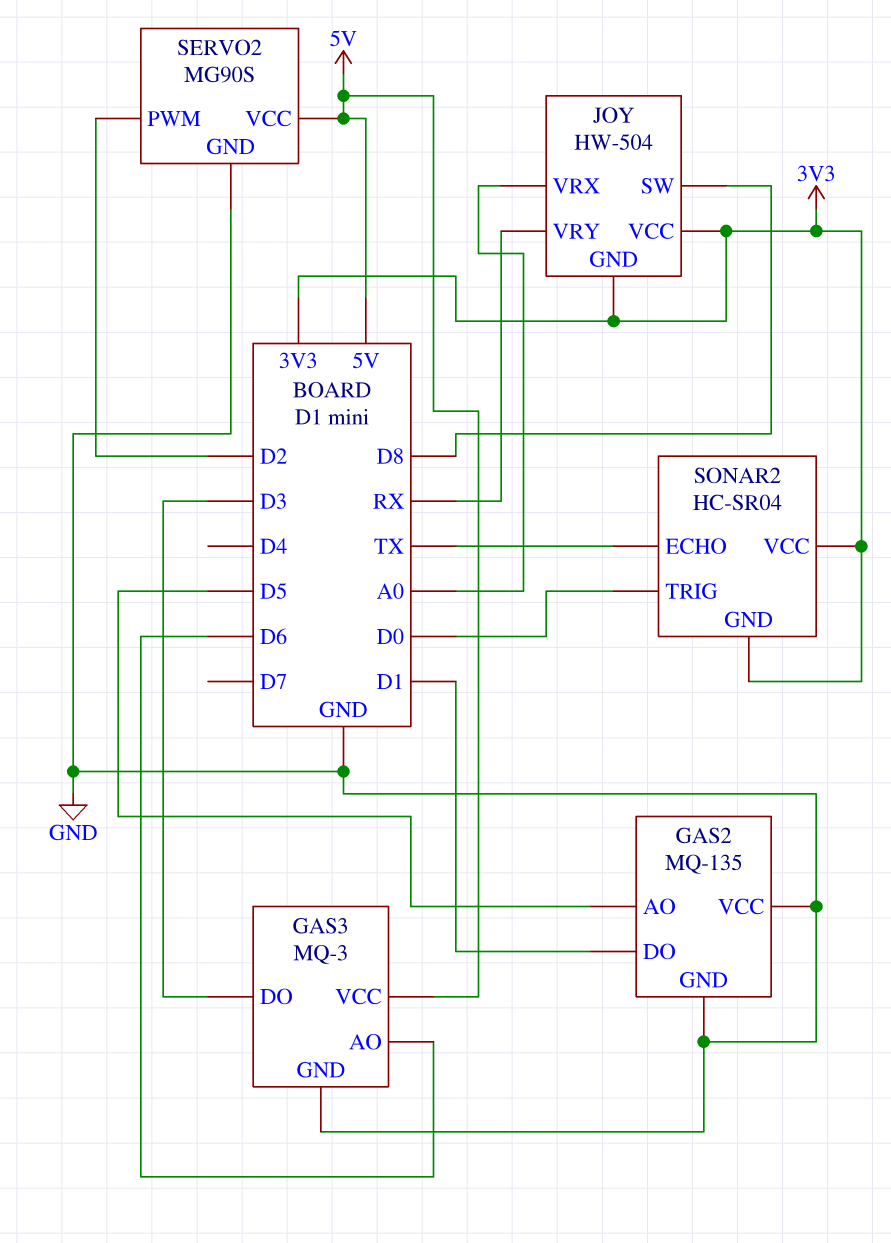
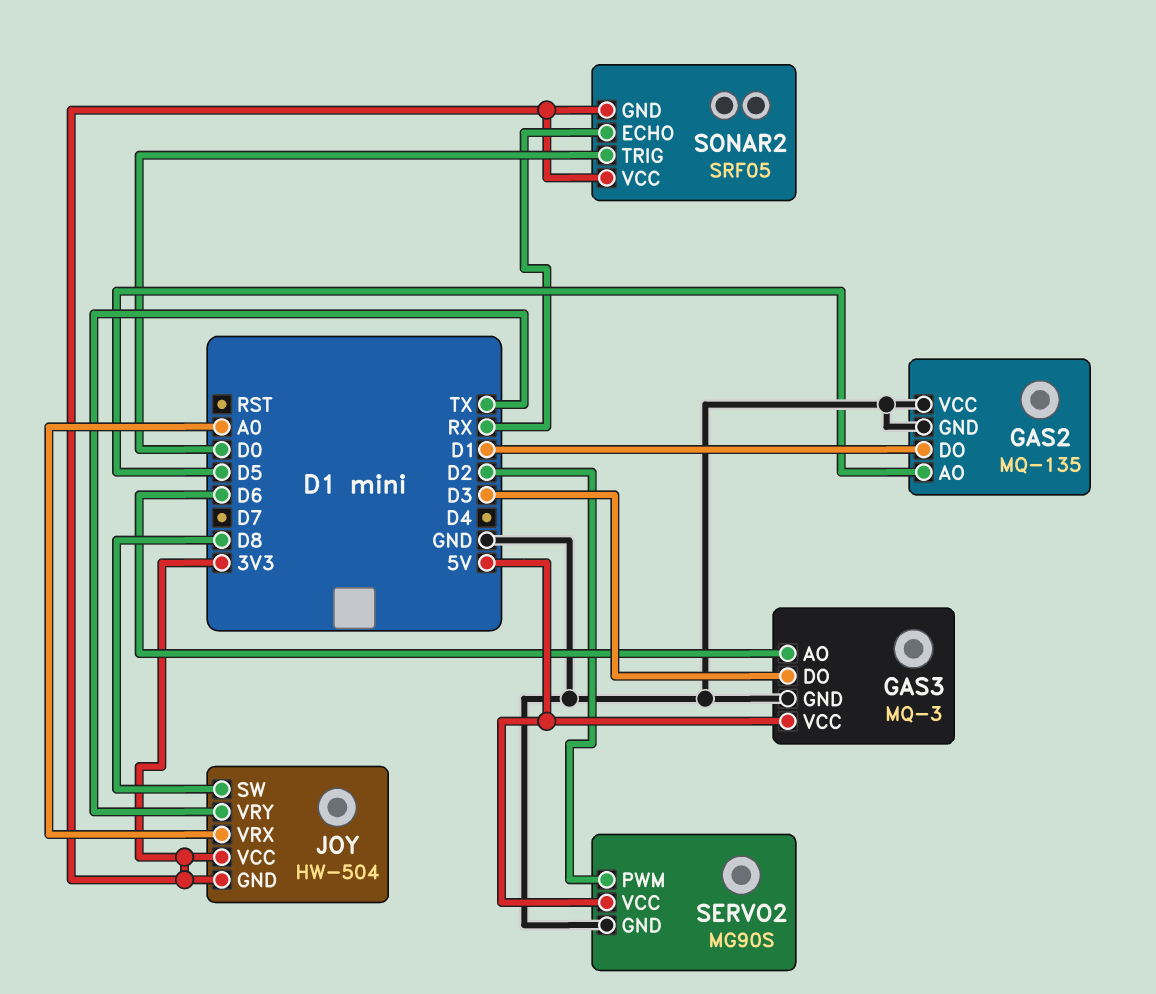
JOY pin VRY: RX -> TX
SONAR2: HC-SR04 -> SRF05
SONAR2 pin ECHO: TX -> RX

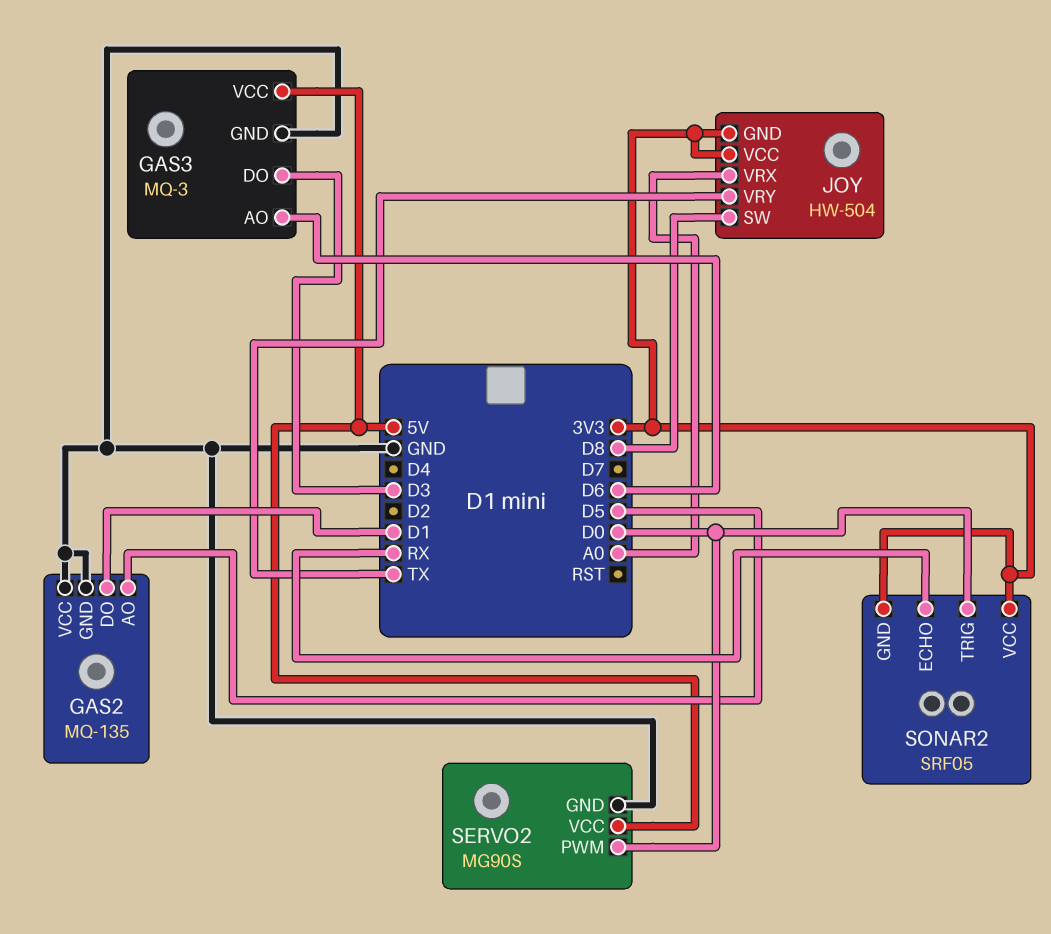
SERVO2 pin PWM: D2 -> D0

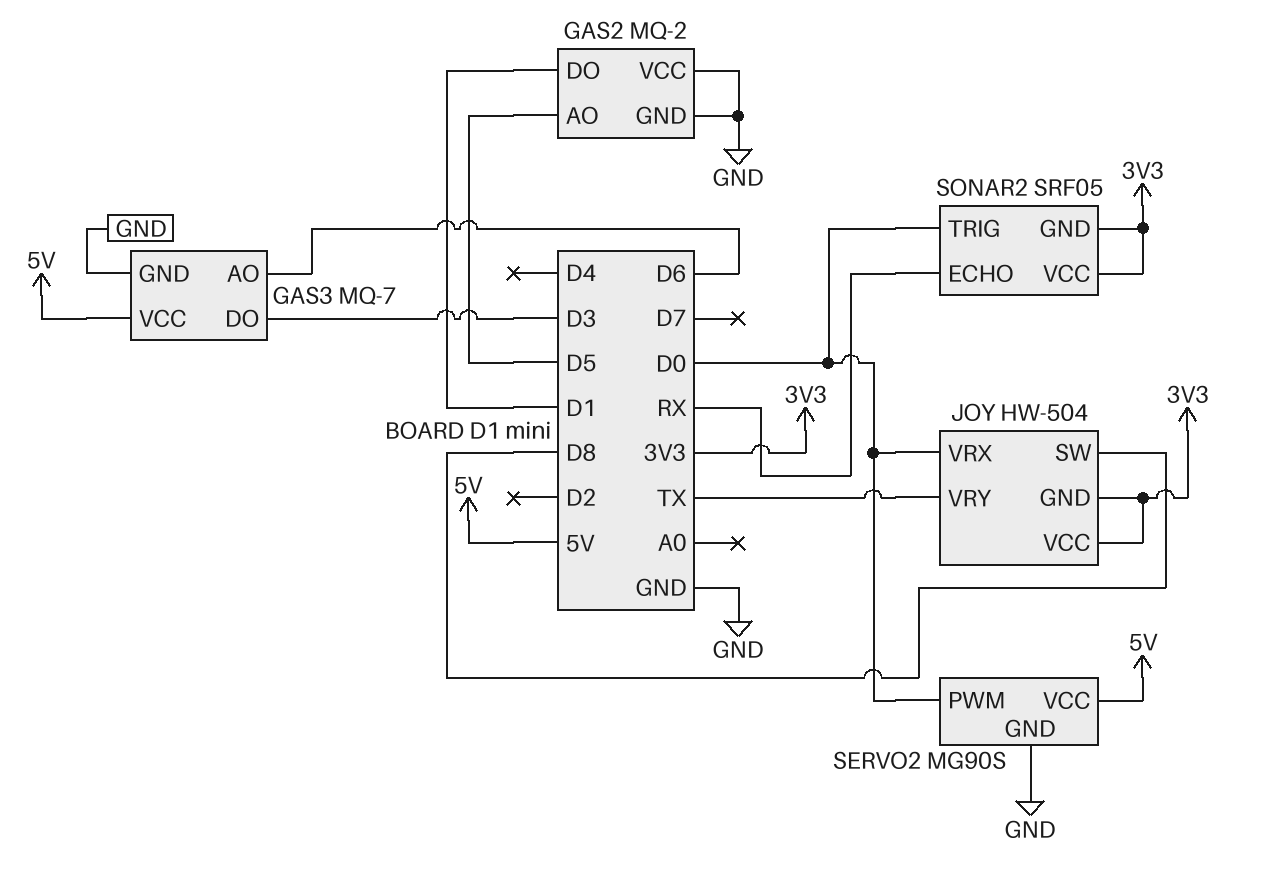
GAS2: MQ-135 -> MQ-2
GAS3: MQ-3 -> MQ-7
JOY pin VRX: A0 -> D0

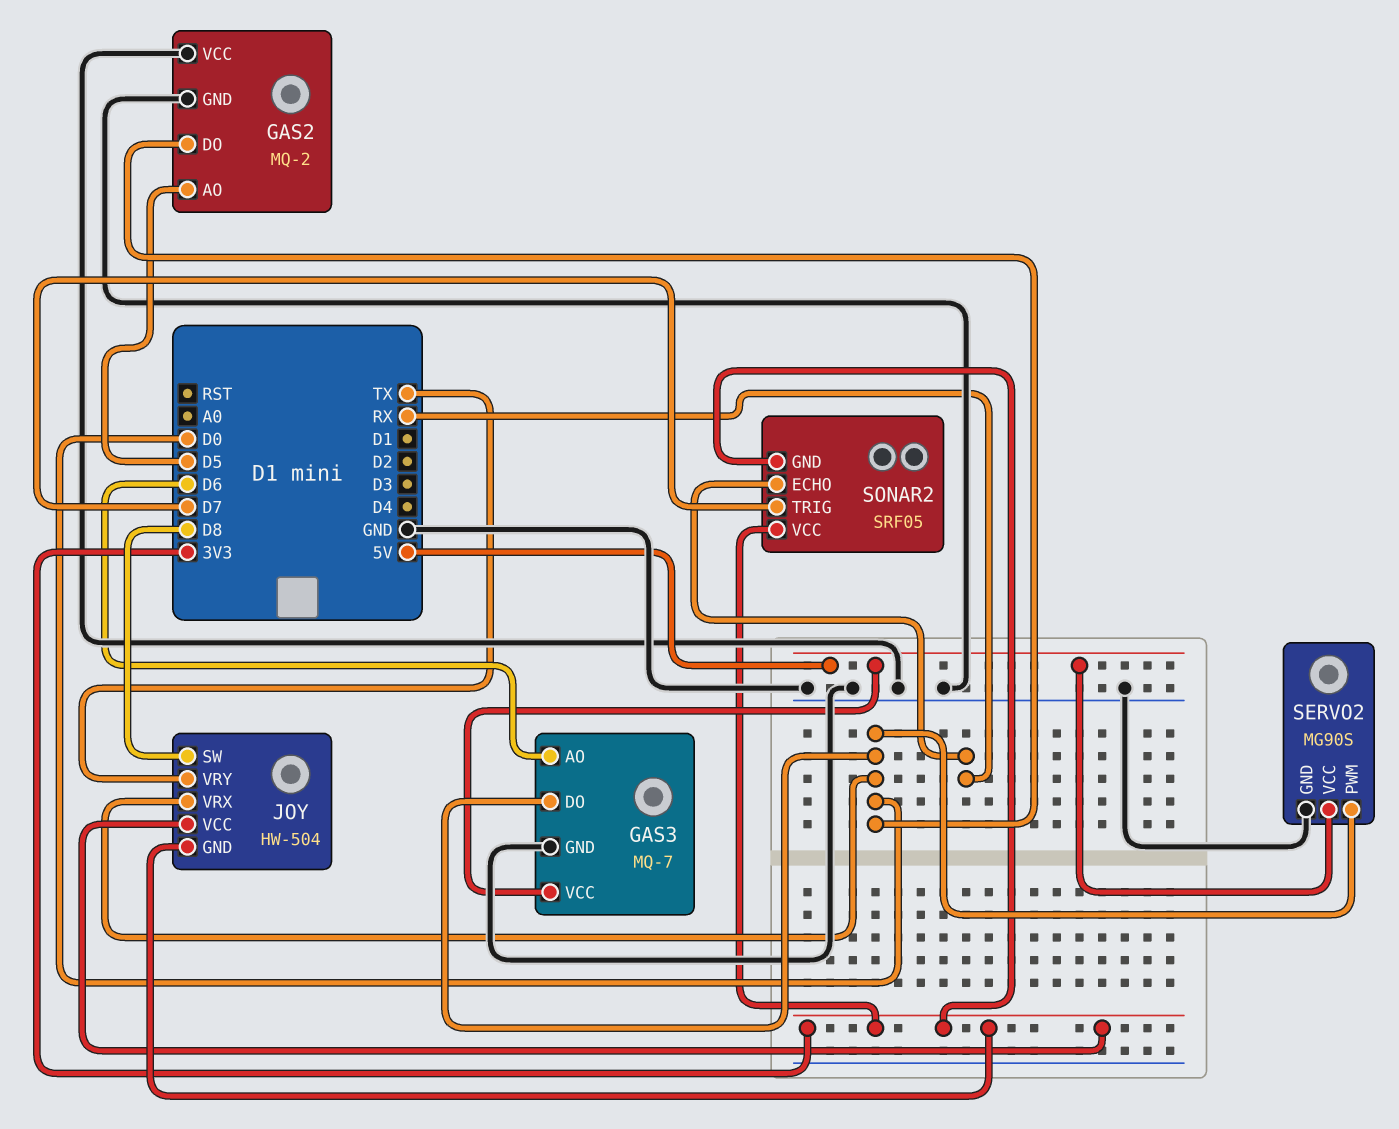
GAS2 pin DO: D1 -> D0
GAS3 pin DO: D3 -> D0
SONAR2 pin TRIG: D0 -> D7

